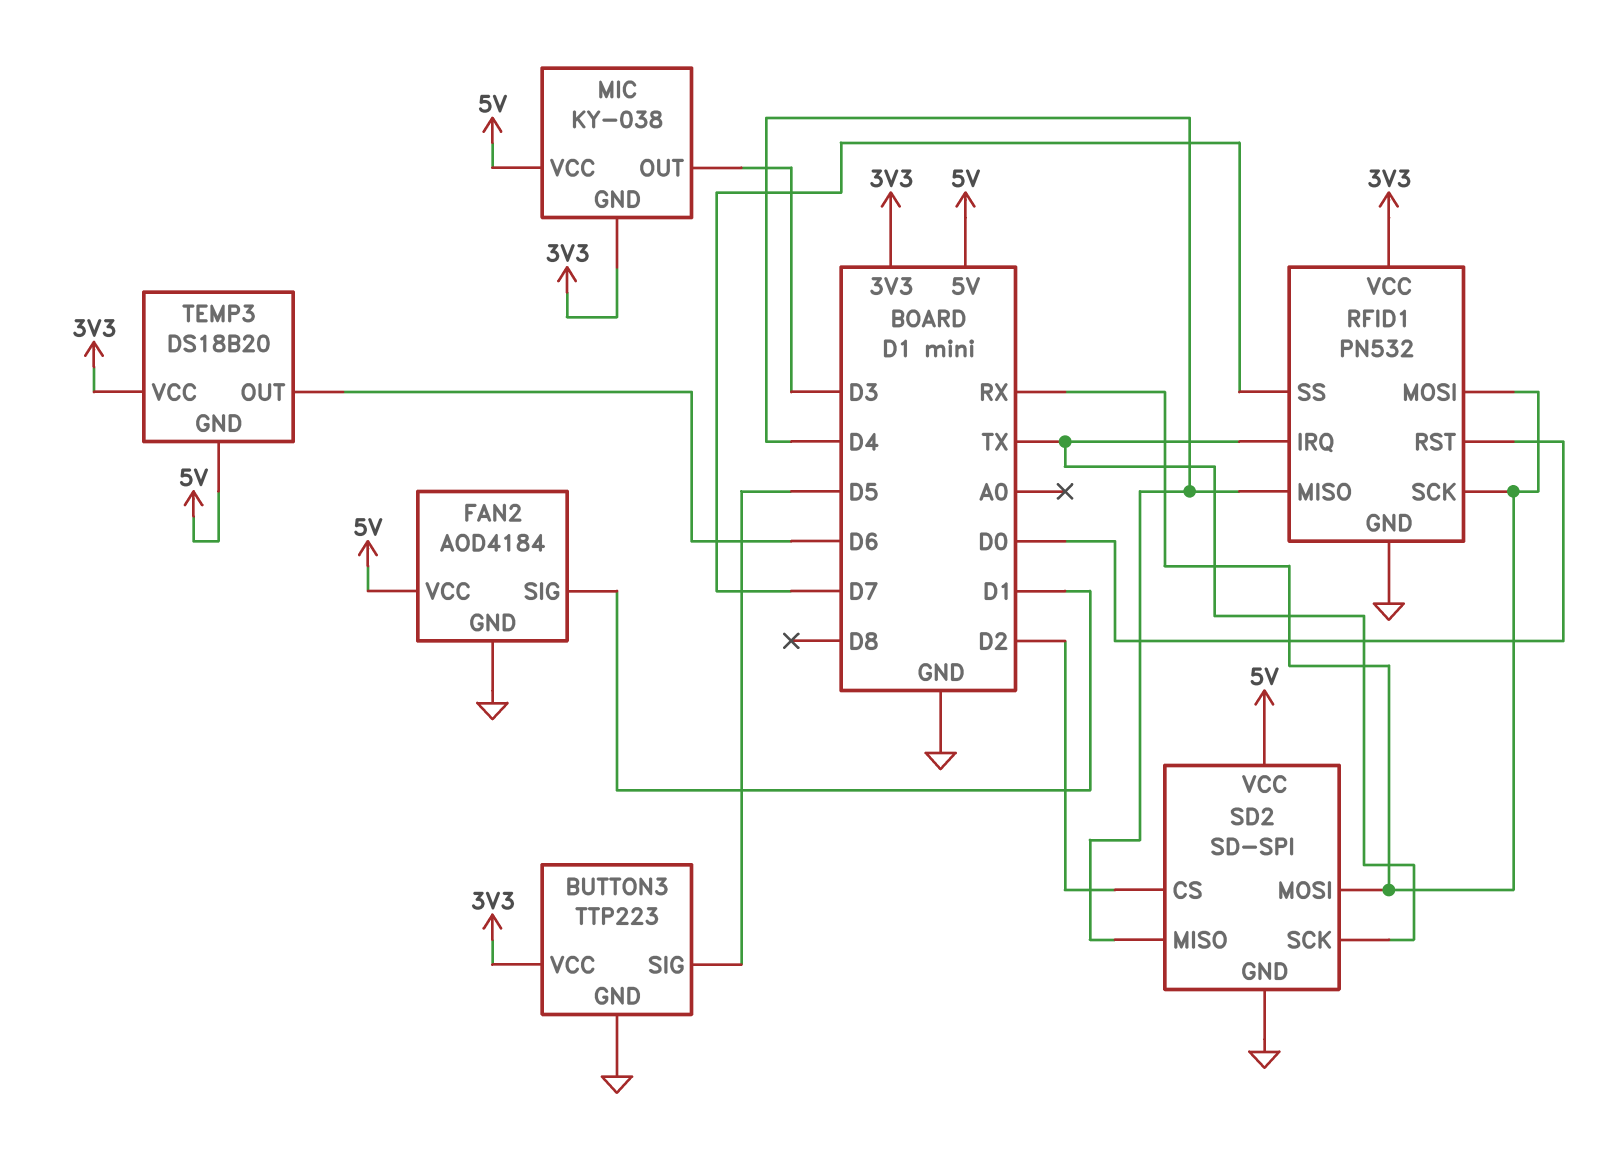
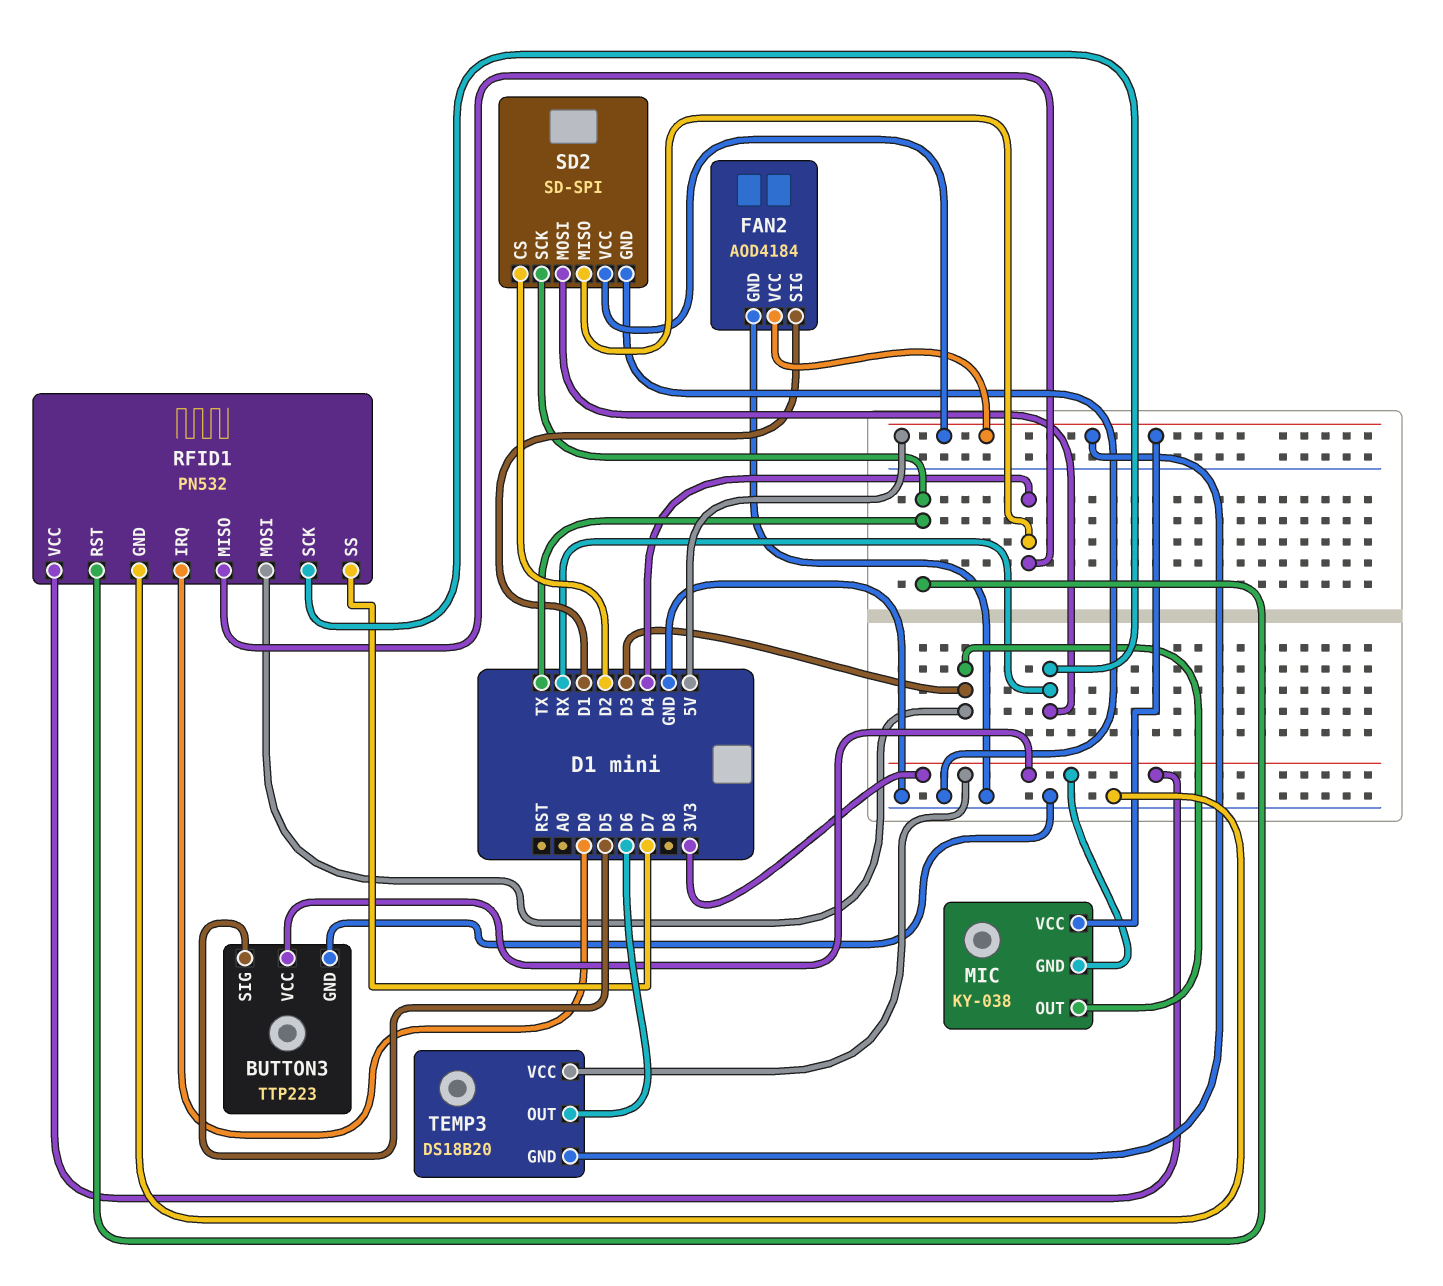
RFID1 pin IRQ: TX -> D0
RFID1 pin MOSI: RX -> D3
RFID1 pin RST: D0 -> TX

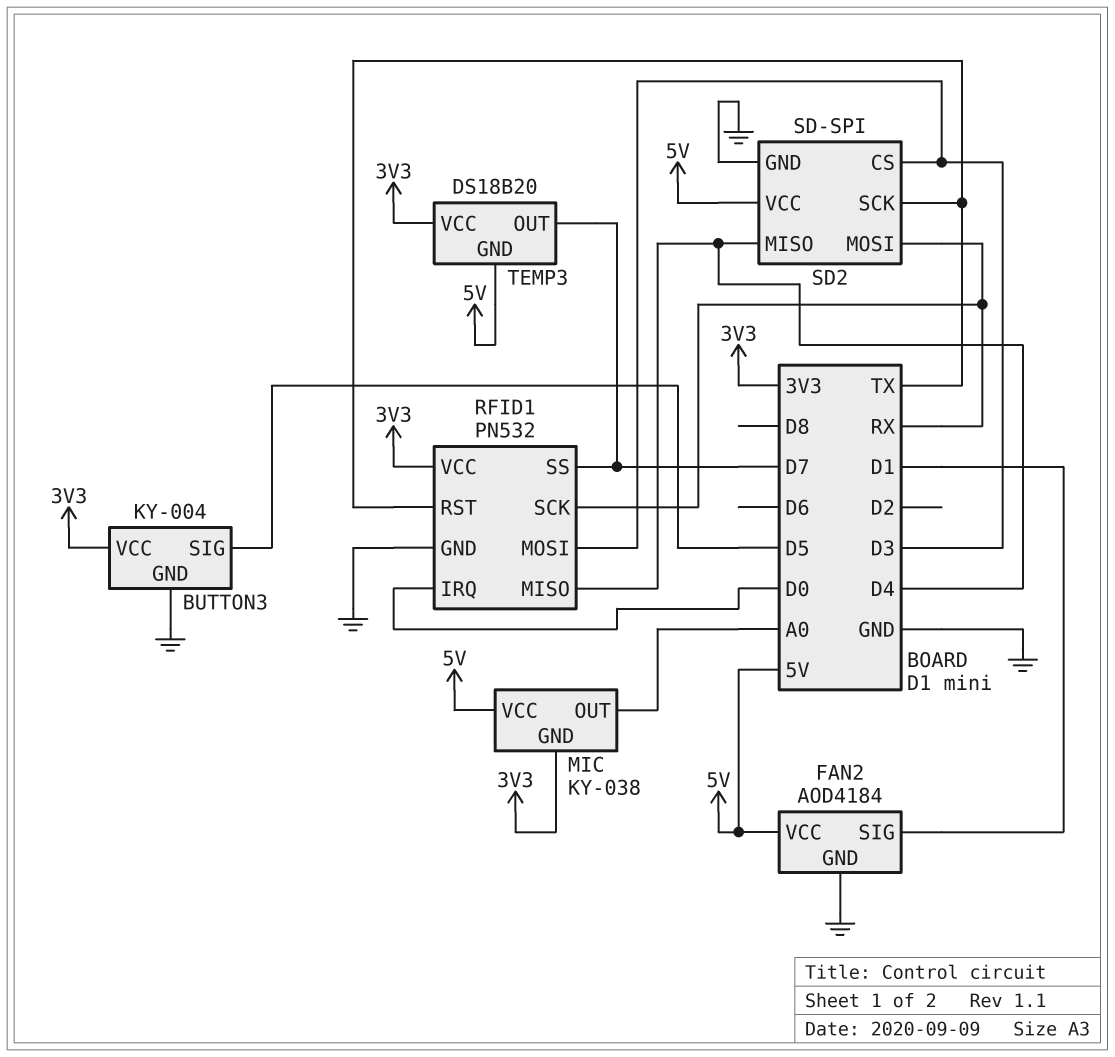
BUTTON3: TTP223 -> KY-004
MIC pin OUT: D3 -> A0
SD2 pin CS: D2 -> D3
TEMP3 pin OUT: D6 -> D7

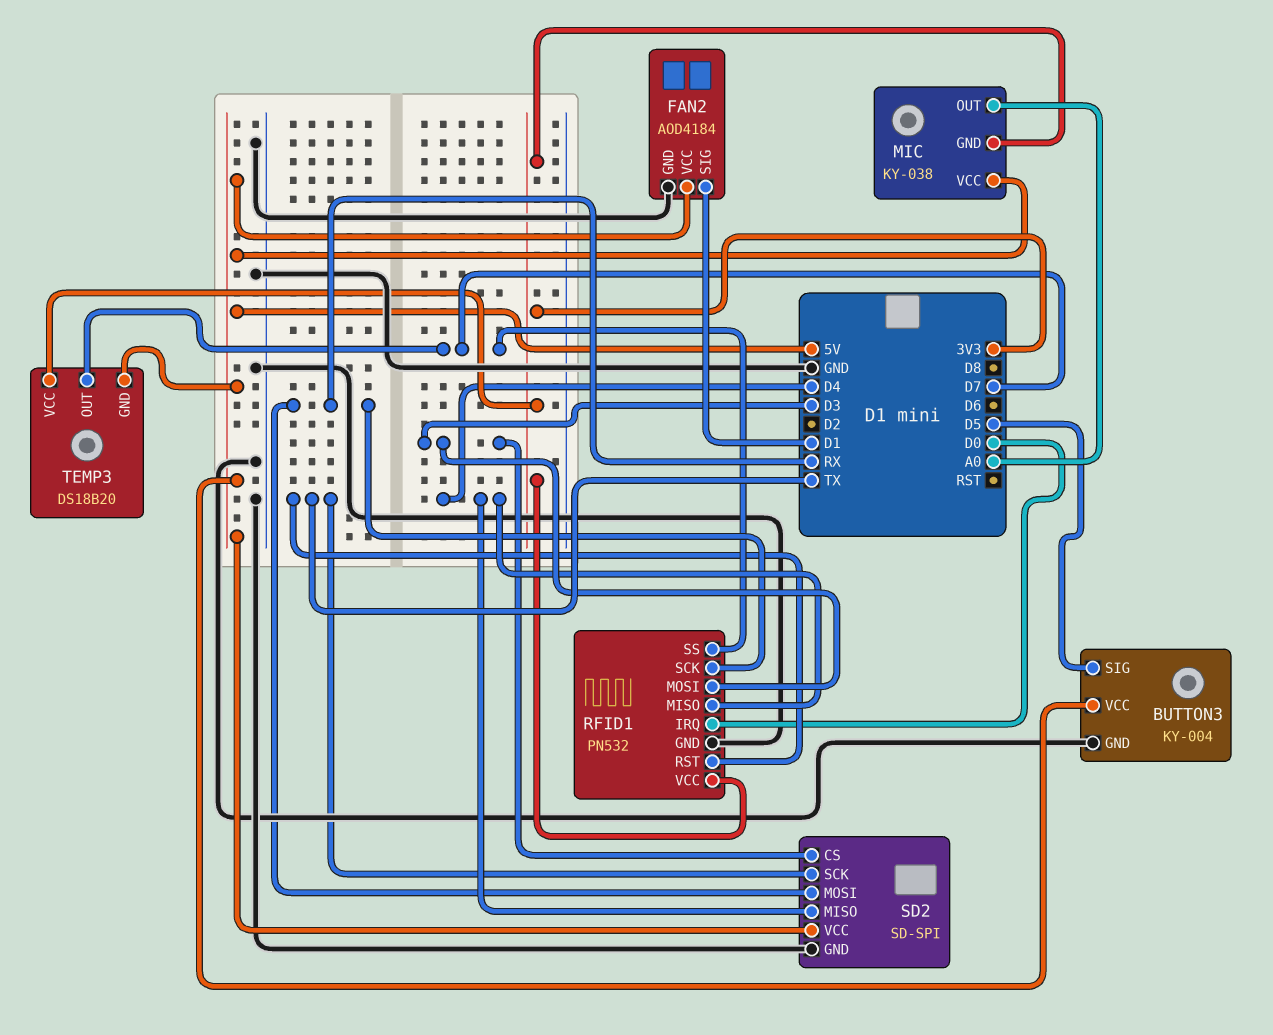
BUTTON3 pin VCC: 3V3 -> 5V

